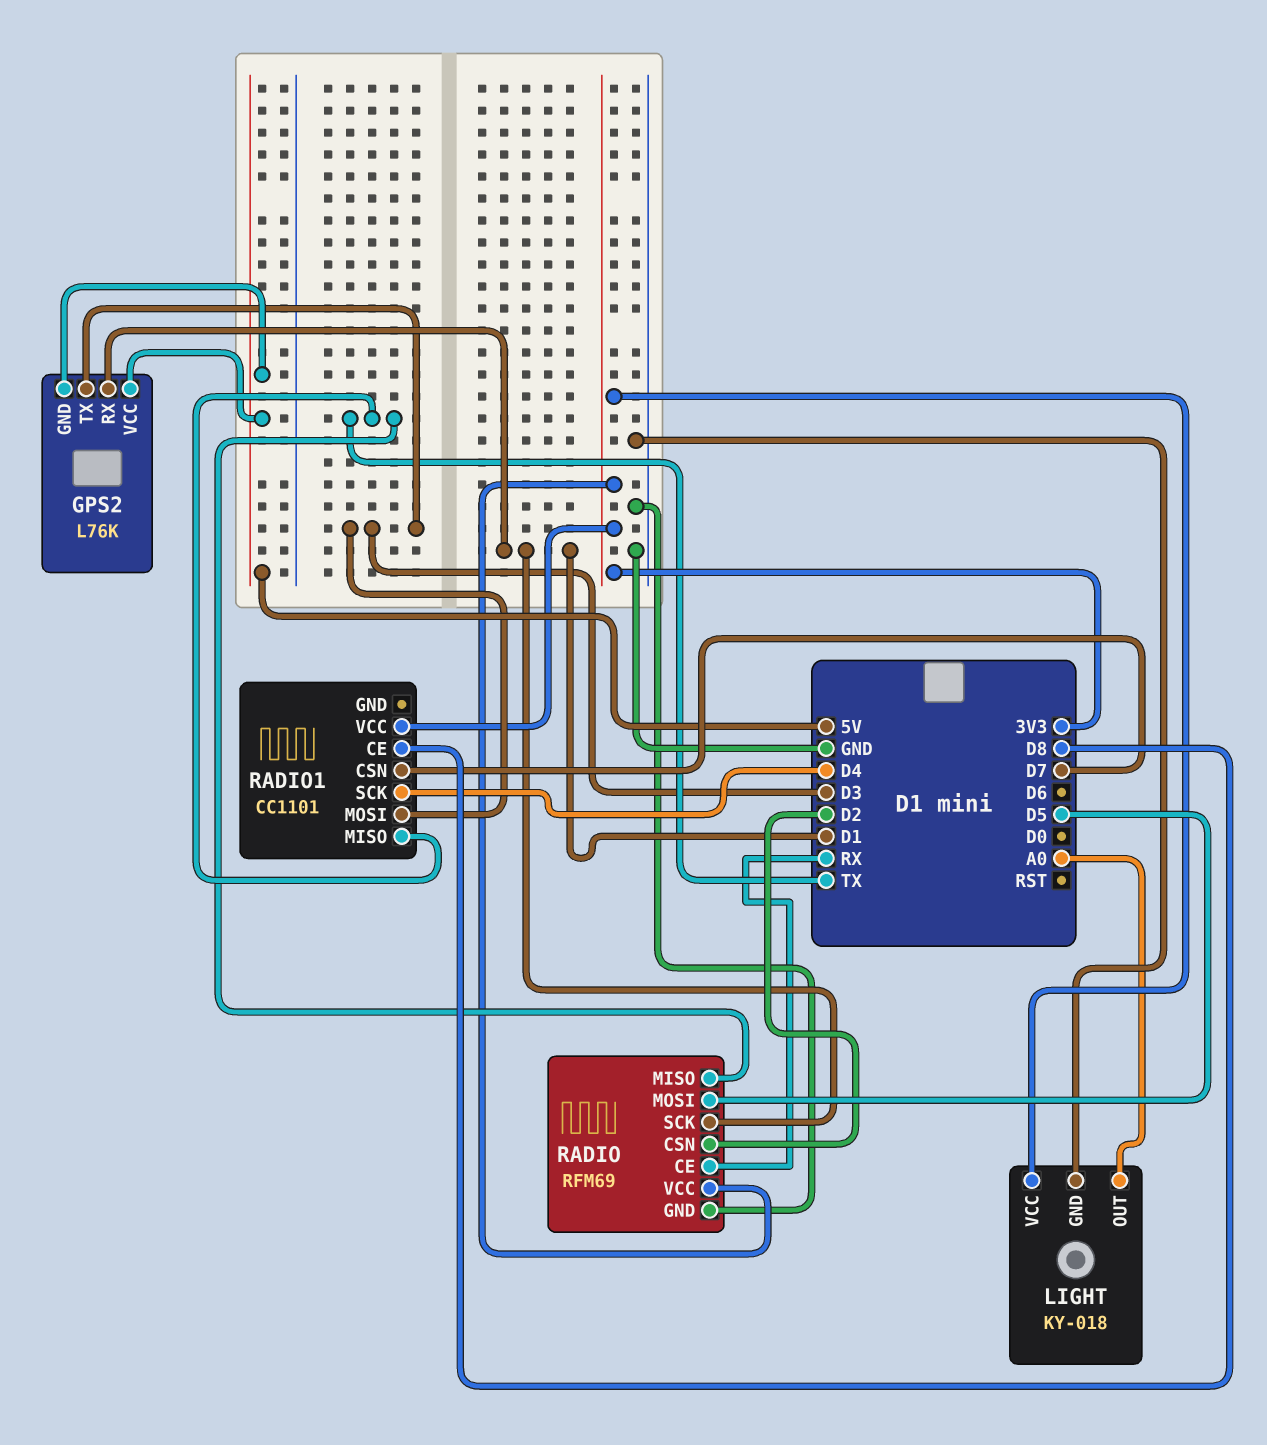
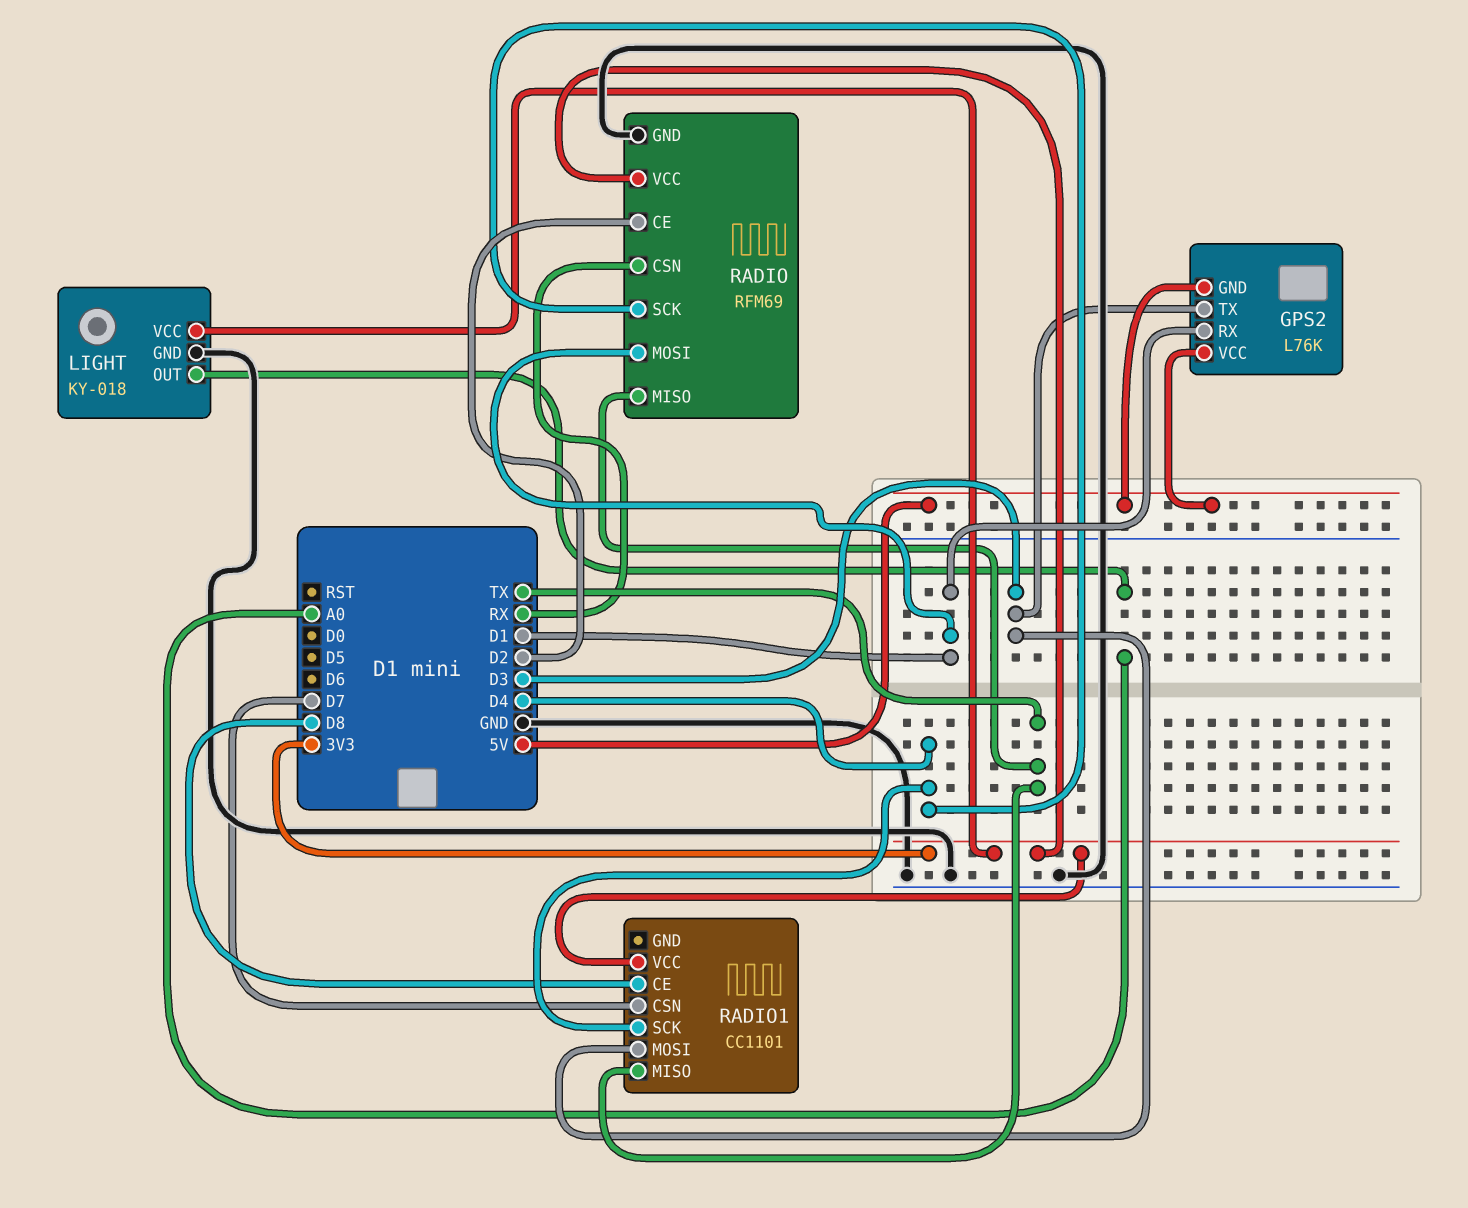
RADIO pin CE: RX -> D2
RADIO pin CSN: D2 -> RX
RADIO pin MOSI: D5 -> D1
RADIO pin SCK: D1 -> D4

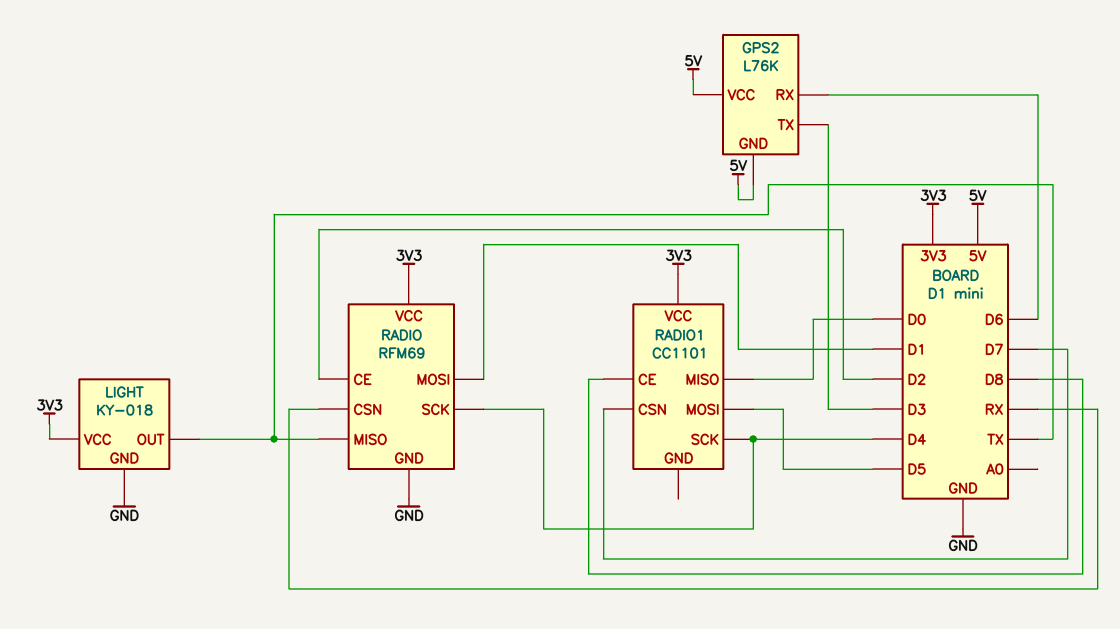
GPS2 pin RX: D1 -> D6
LIGHT pin OUT: A0 -> TX
RADIO1 pin MISO: TX -> D0
RADIO1 pin MOSI: D3 -> D5

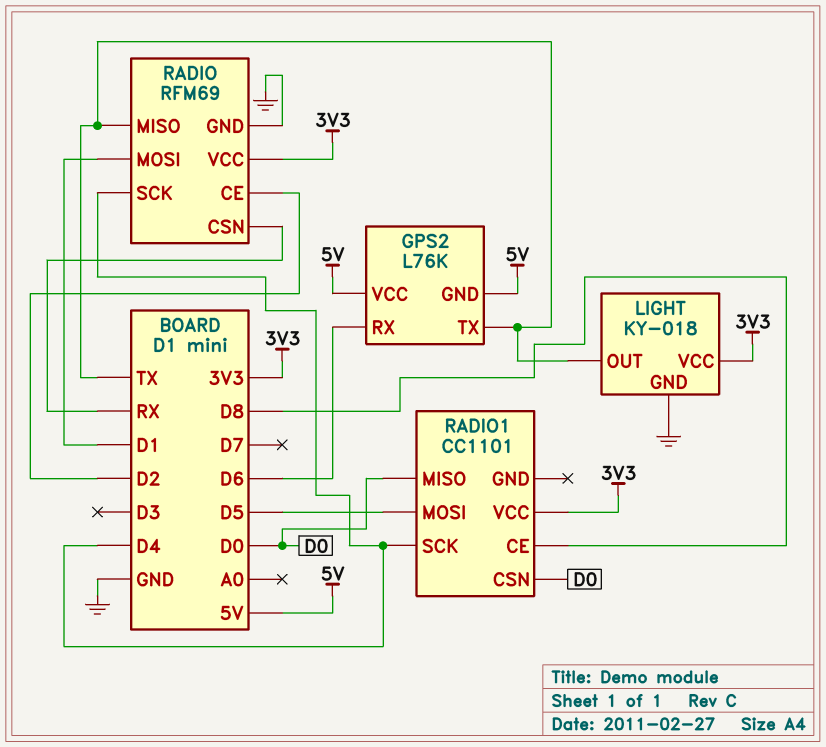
GPS2 pin TX: D3 -> TX
RADIO1 pin CSN: D7 -> D0

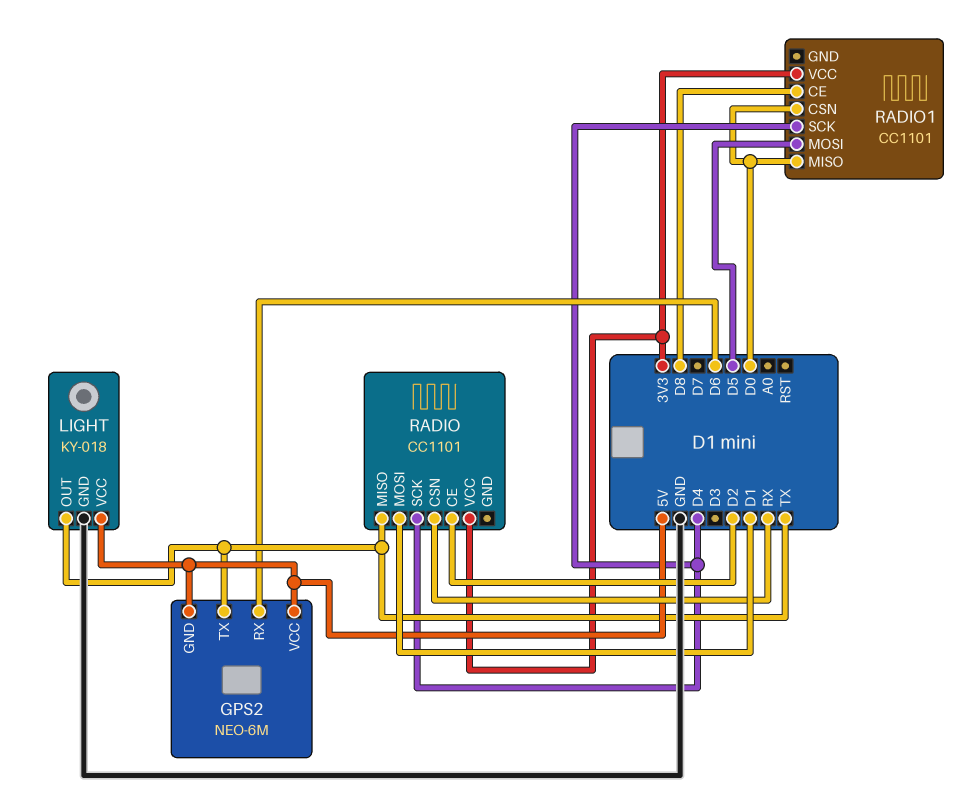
GPS2: L76K -> NEO-6M
LIGHT pin VCC: 3V3 -> 5V
RADIO: RFM69 -> CC1101
RADIO pin GND: GND -> none

